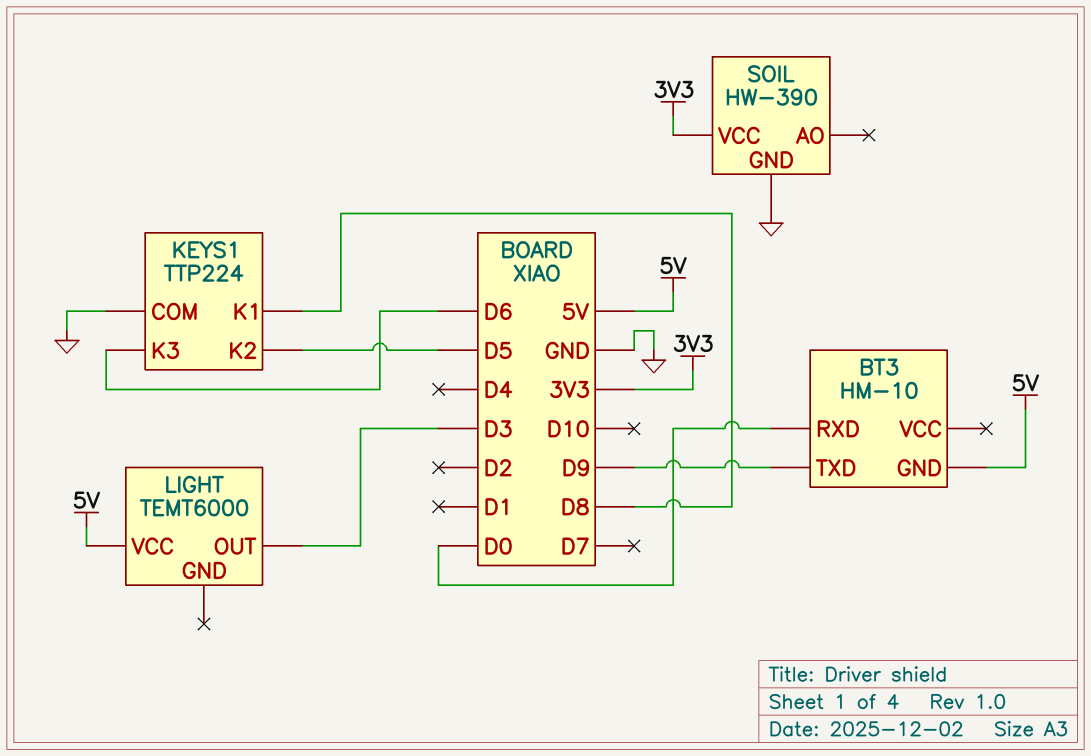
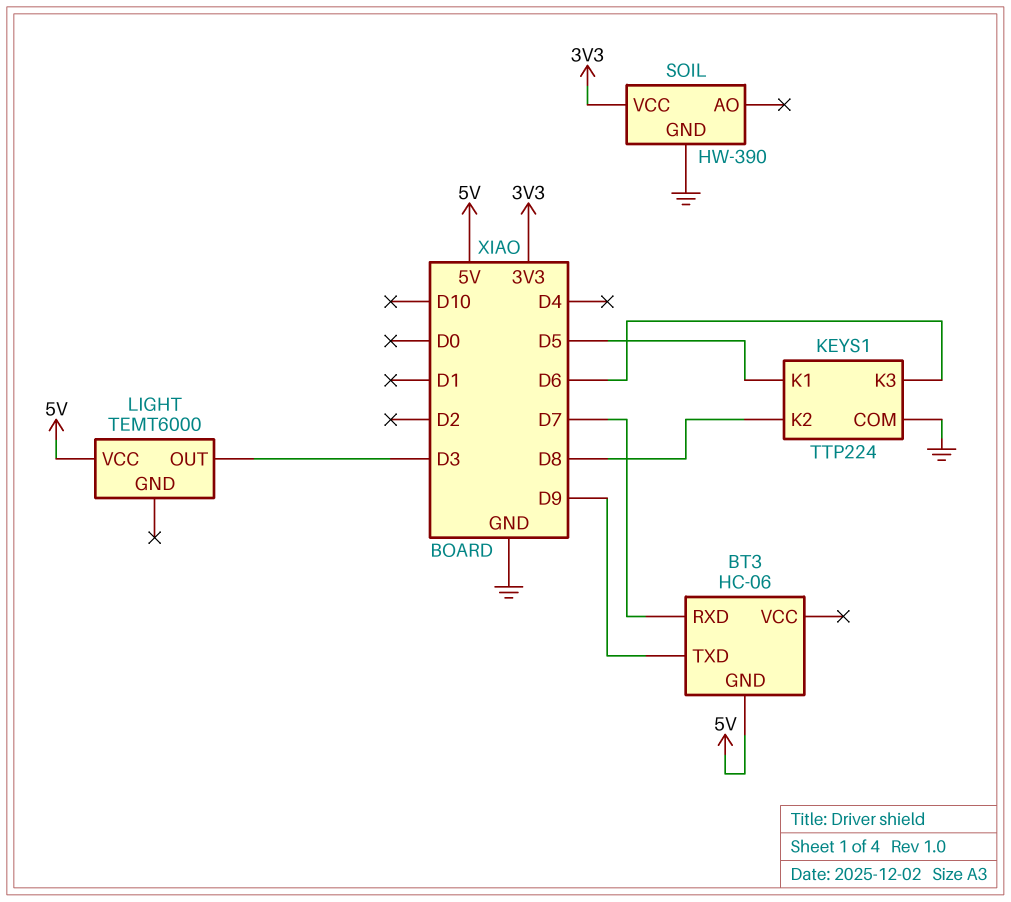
BT3: HM-10 -> HC-06
BT3 pin RXD: D0 -> D7
KEYS1 pin K1: D8 -> D5
KEYS1 pin K2: D5 -> D8

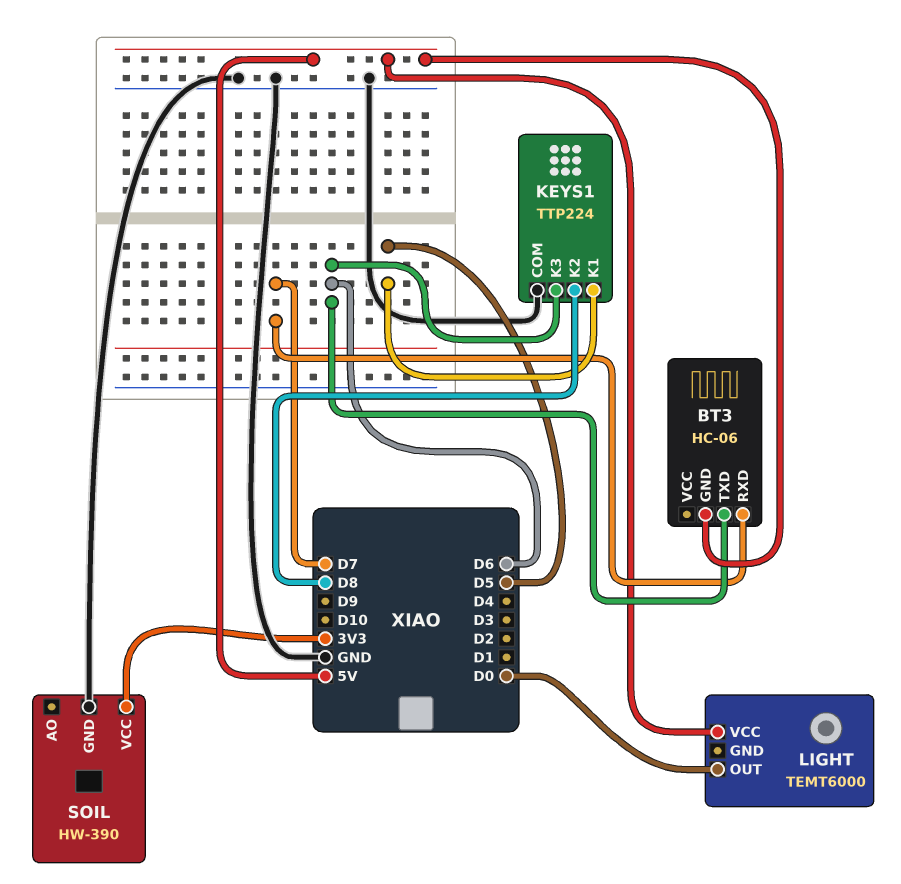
BT3 pin TXD: D9 -> D6
LIGHT pin OUT: D3 -> D0

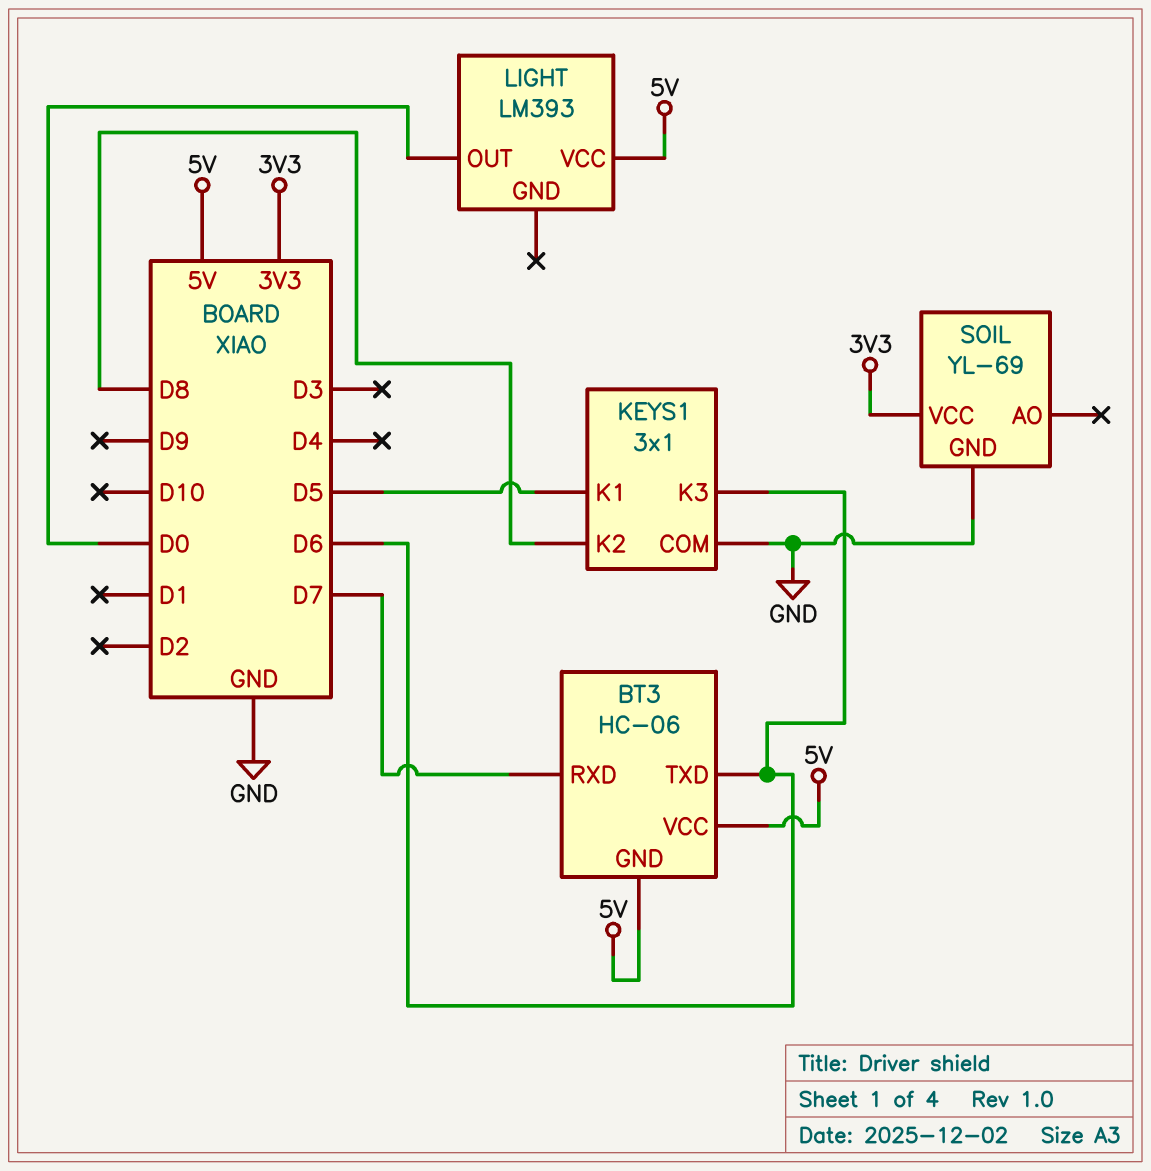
BT3 pin VCC: none -> 5V
KEYS1: TTP224 -> 3x1
LIGHT: TEMT6000 -> LM393
SOIL: HW-390 -> YL-69

